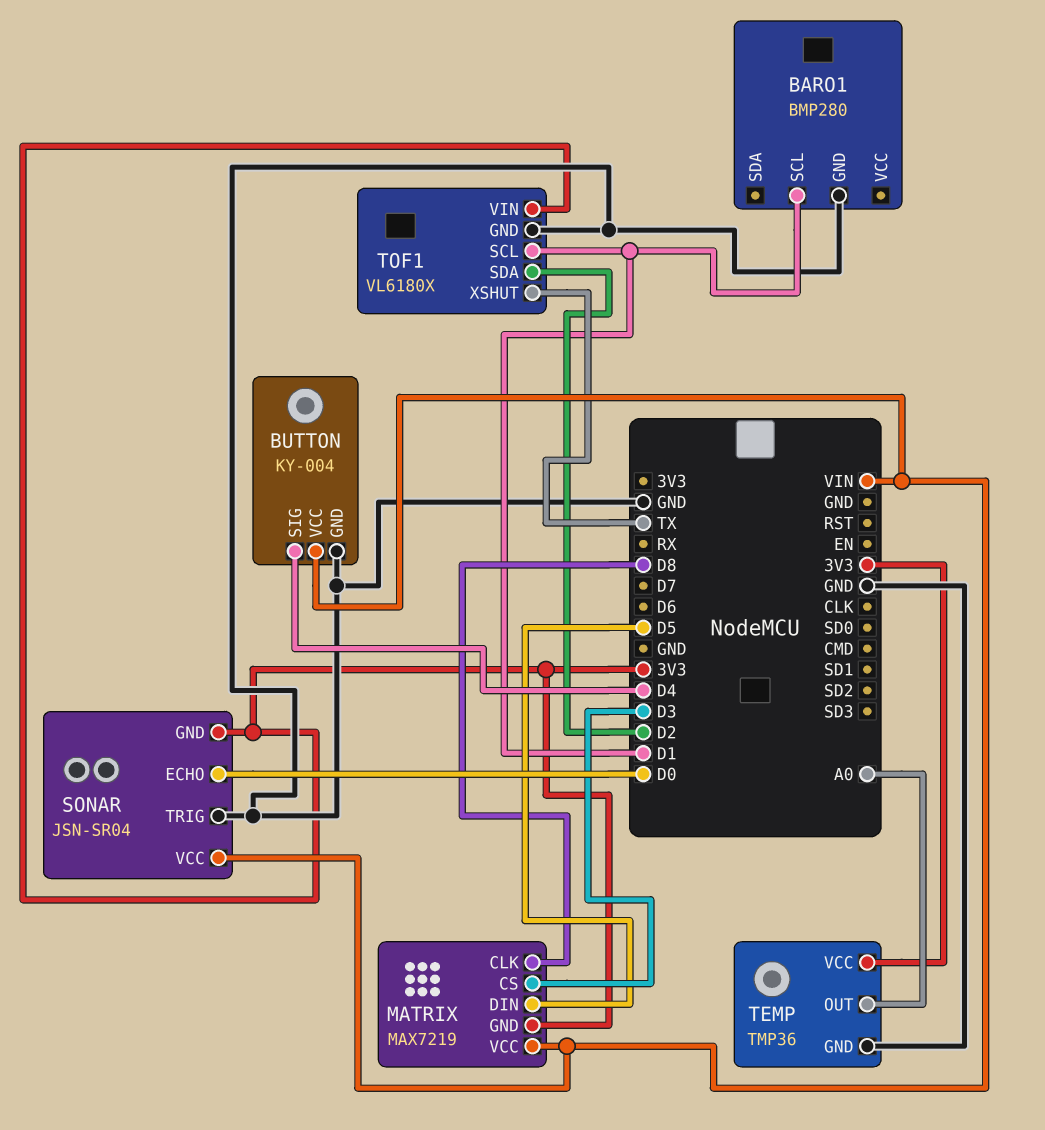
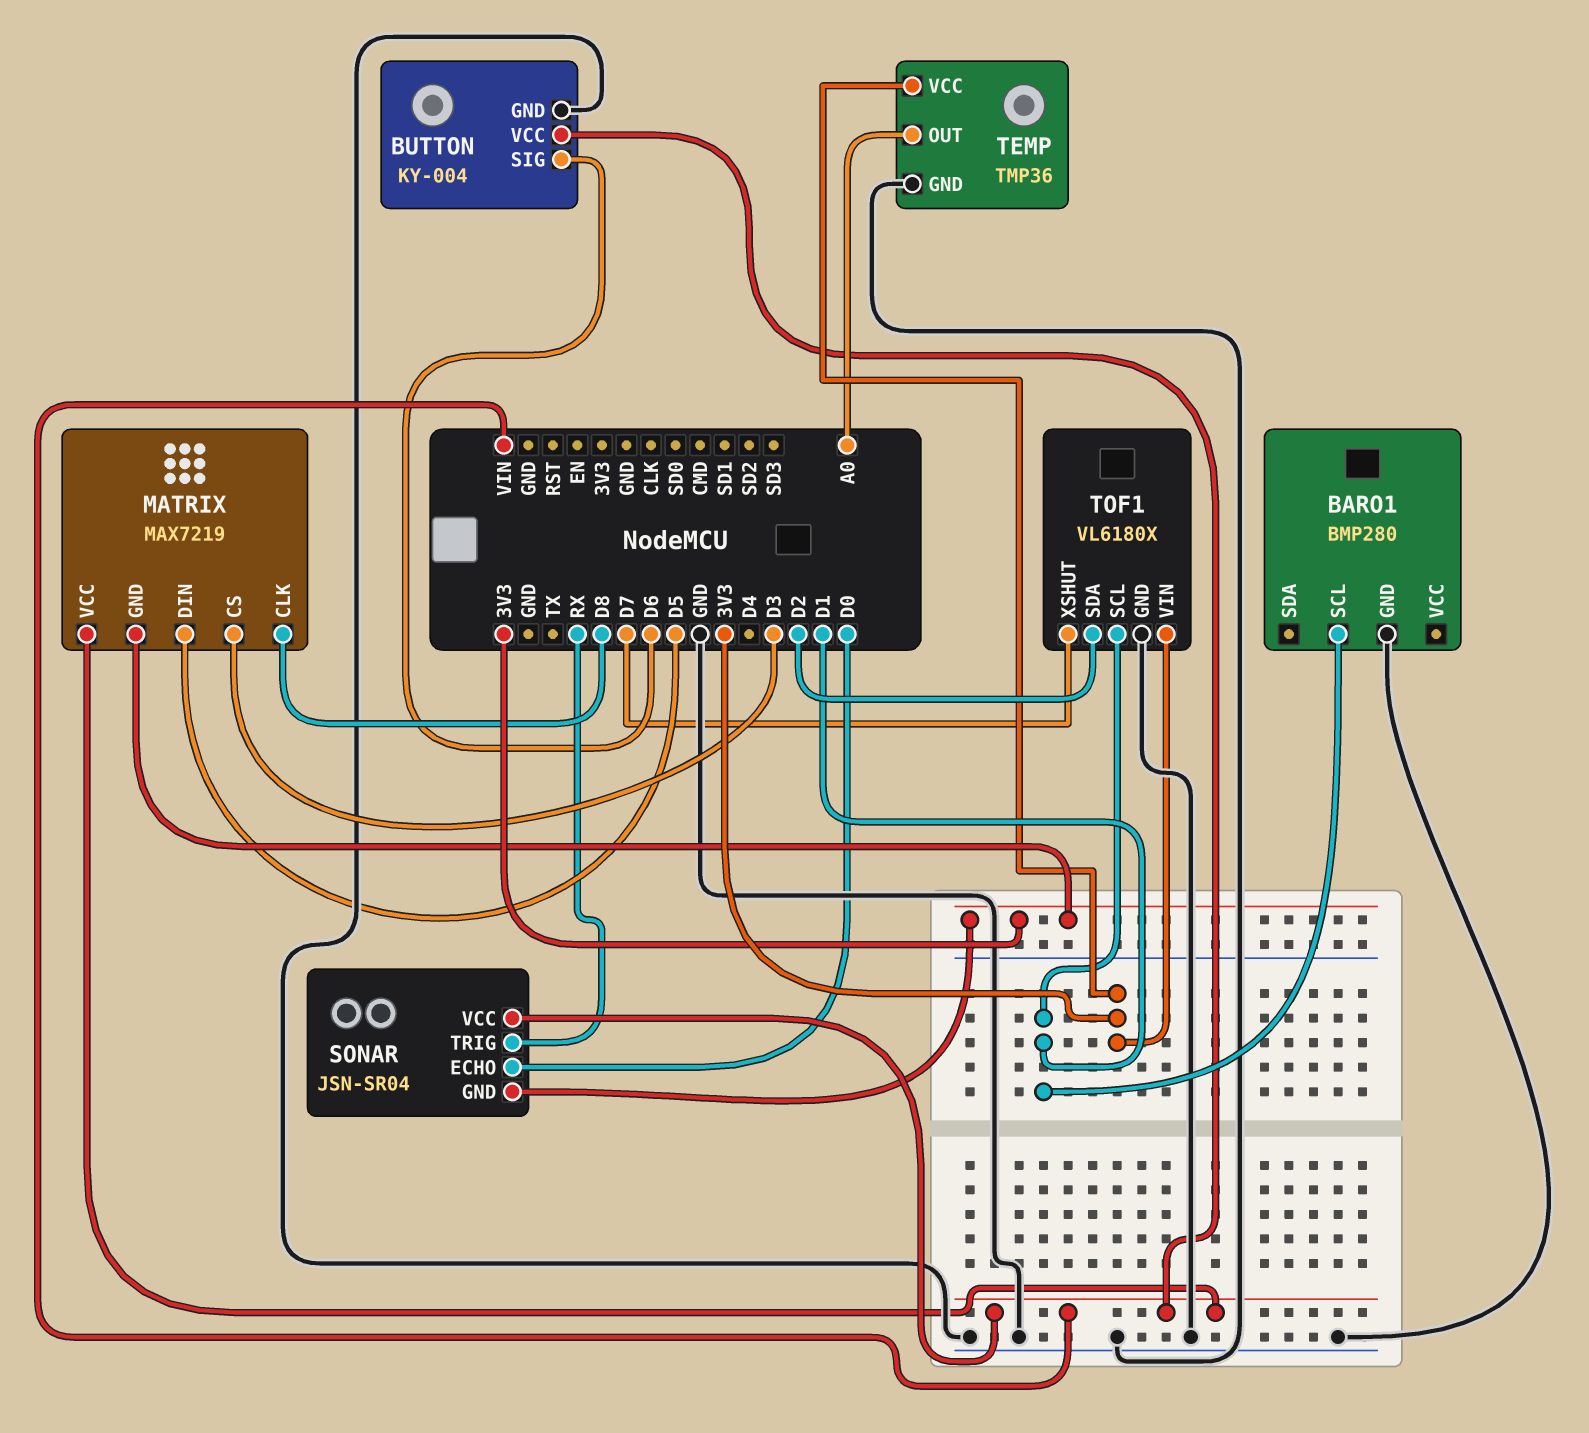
BUTTON pin SIG: D4 -> D6
SONAR pin TRIG: GND -> RX
TOF1 pin XSHUT: TX -> D7

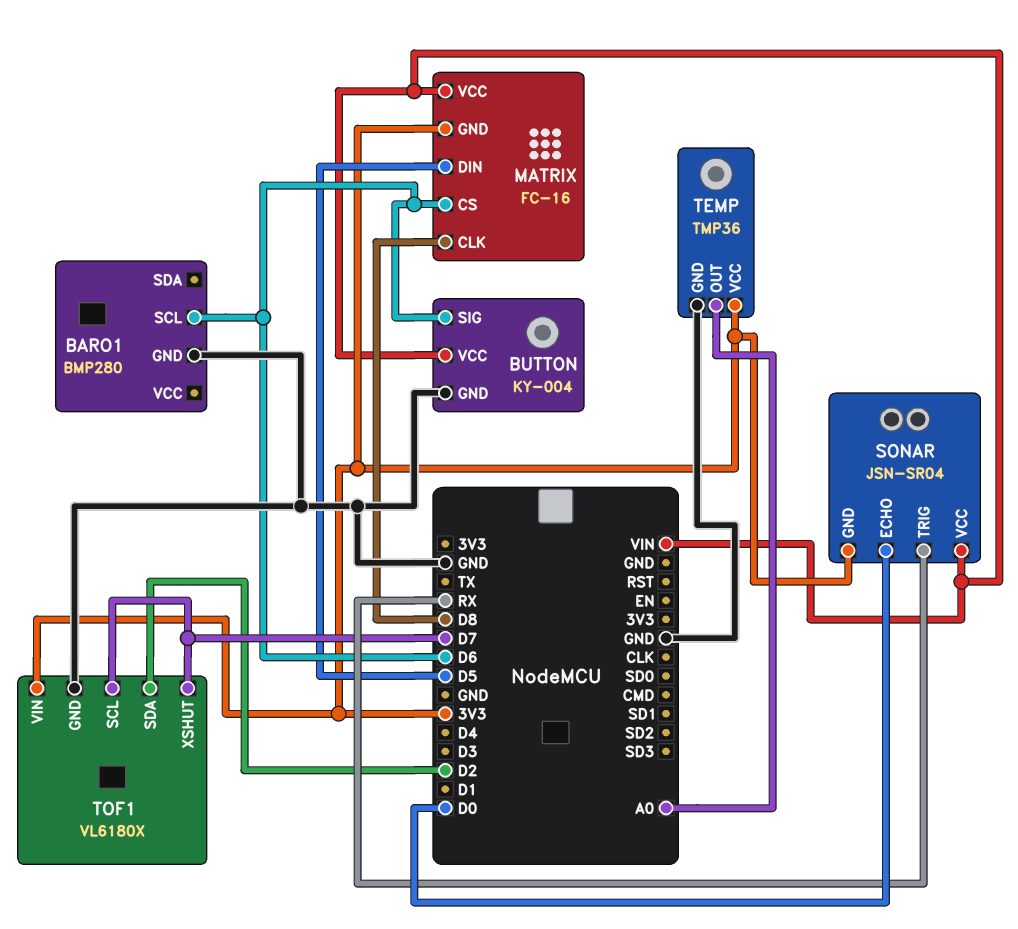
BARO1 pin SCL: D1 -> D6
MATRIX: MAX7219 -> FC-16
MATRIX pin CS: D3 -> D6
TOF1 pin SCL: D1 -> D7

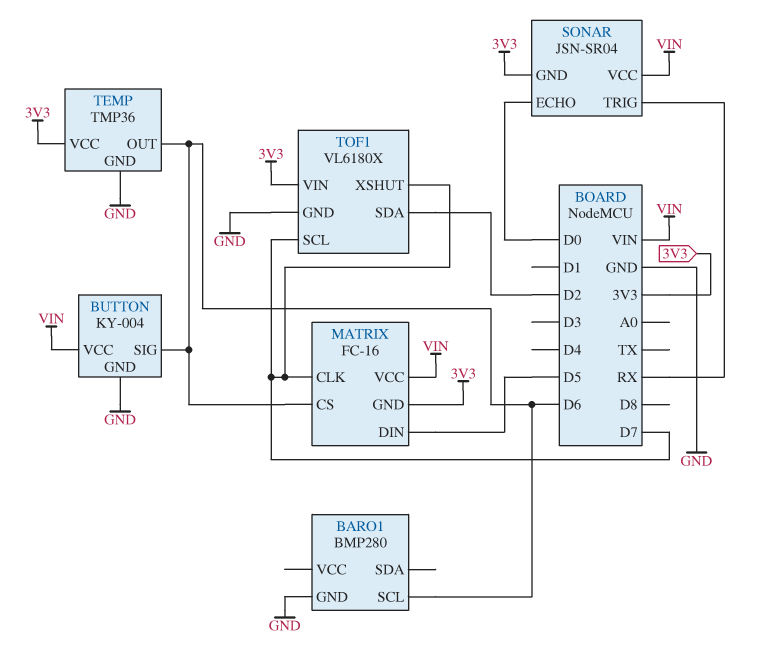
MATRIX pin CLK: D8 -> D7
TEMP pin OUT: A0 -> D6

